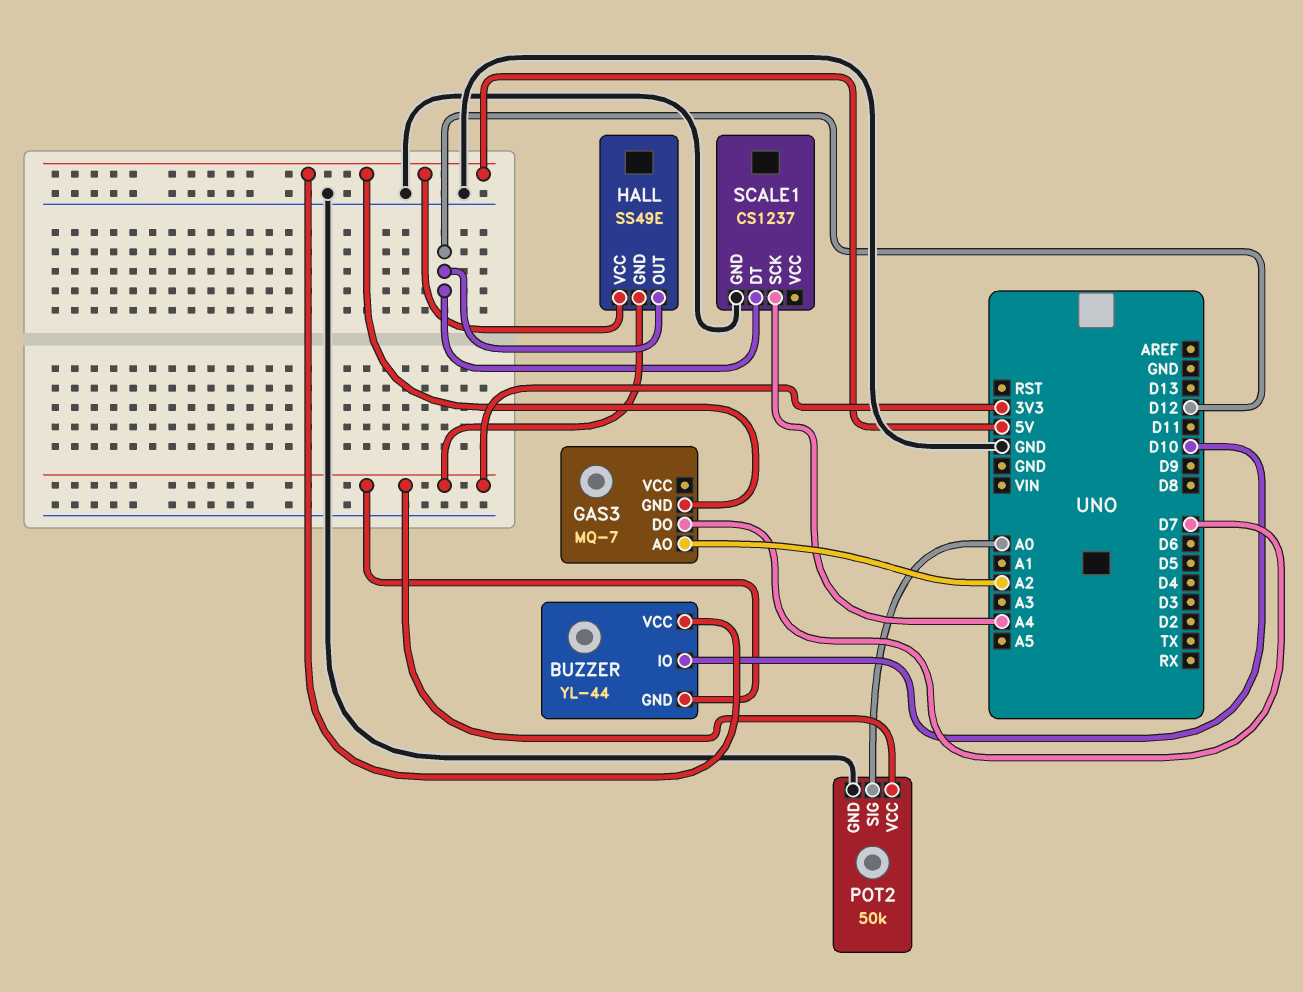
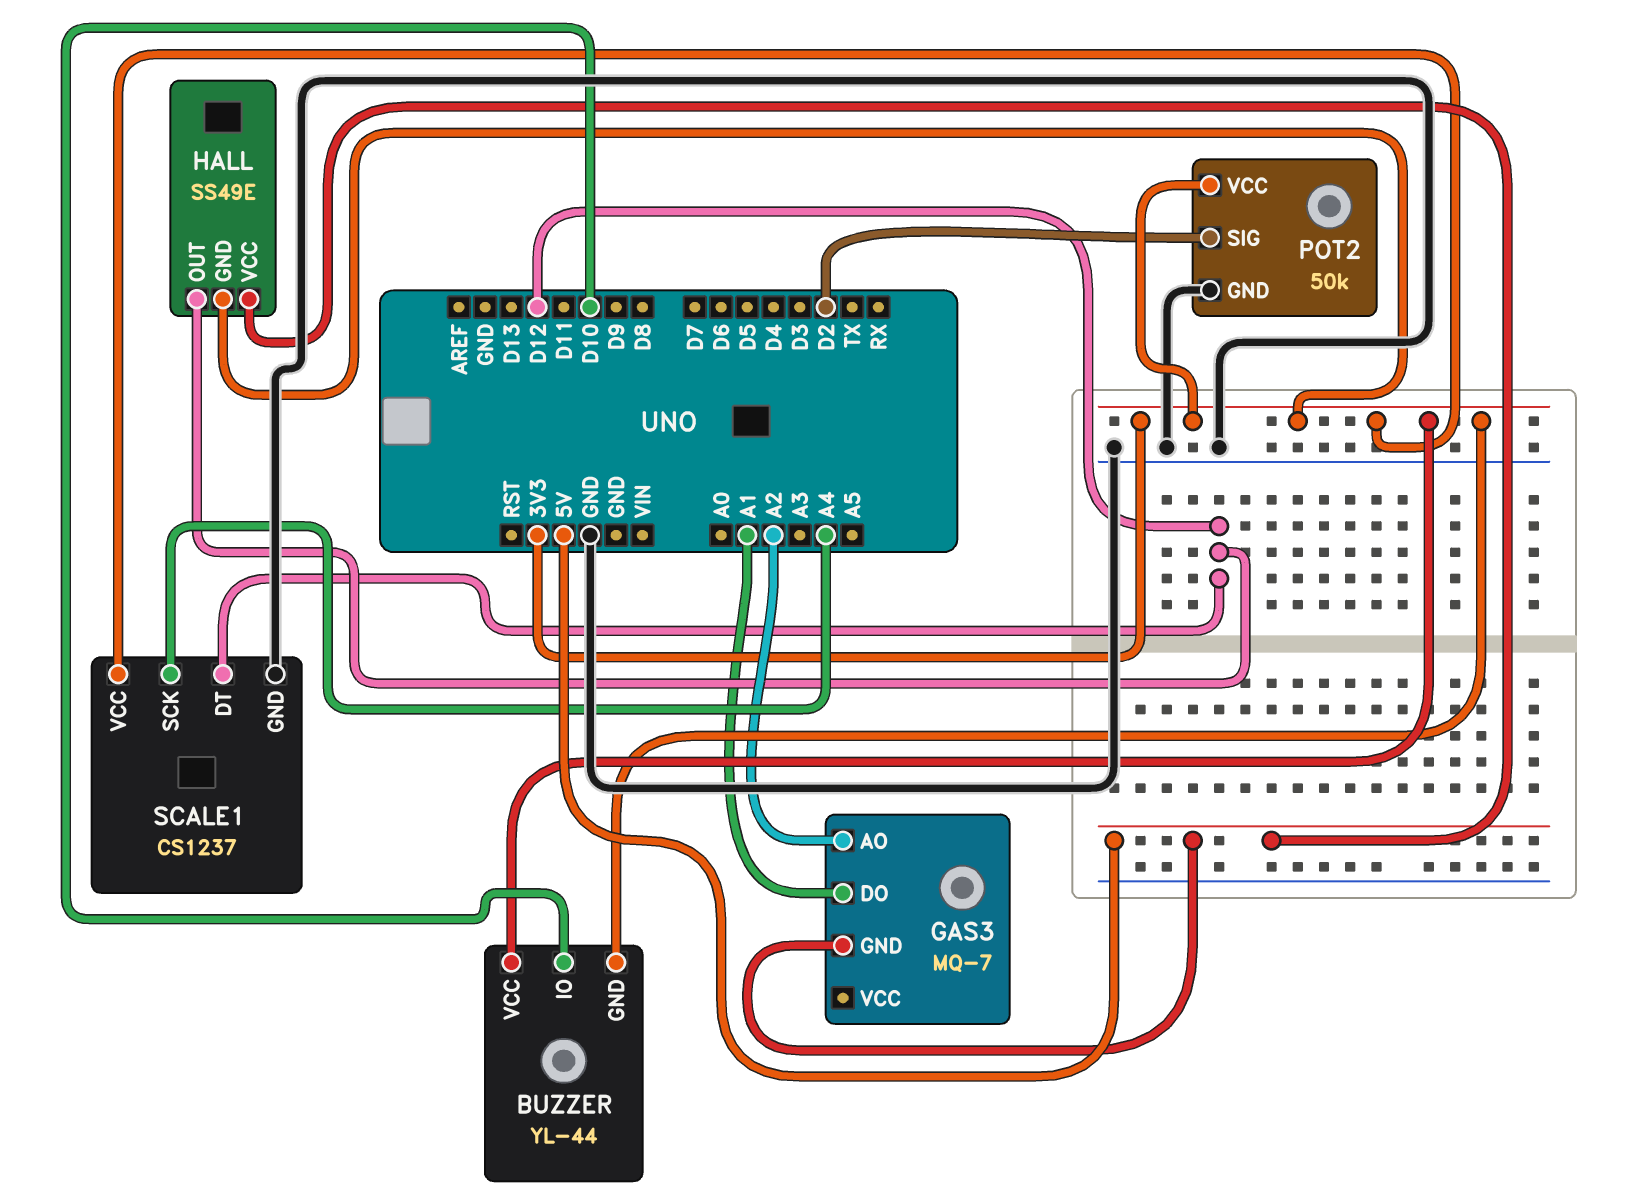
BUZZER pin VCC: 5V -> 3V3
GAS3 pin DO: D7 -> A1
POT2 pin SIG: A0 -> D2
SCALE1 pin VCC: none -> 3V3

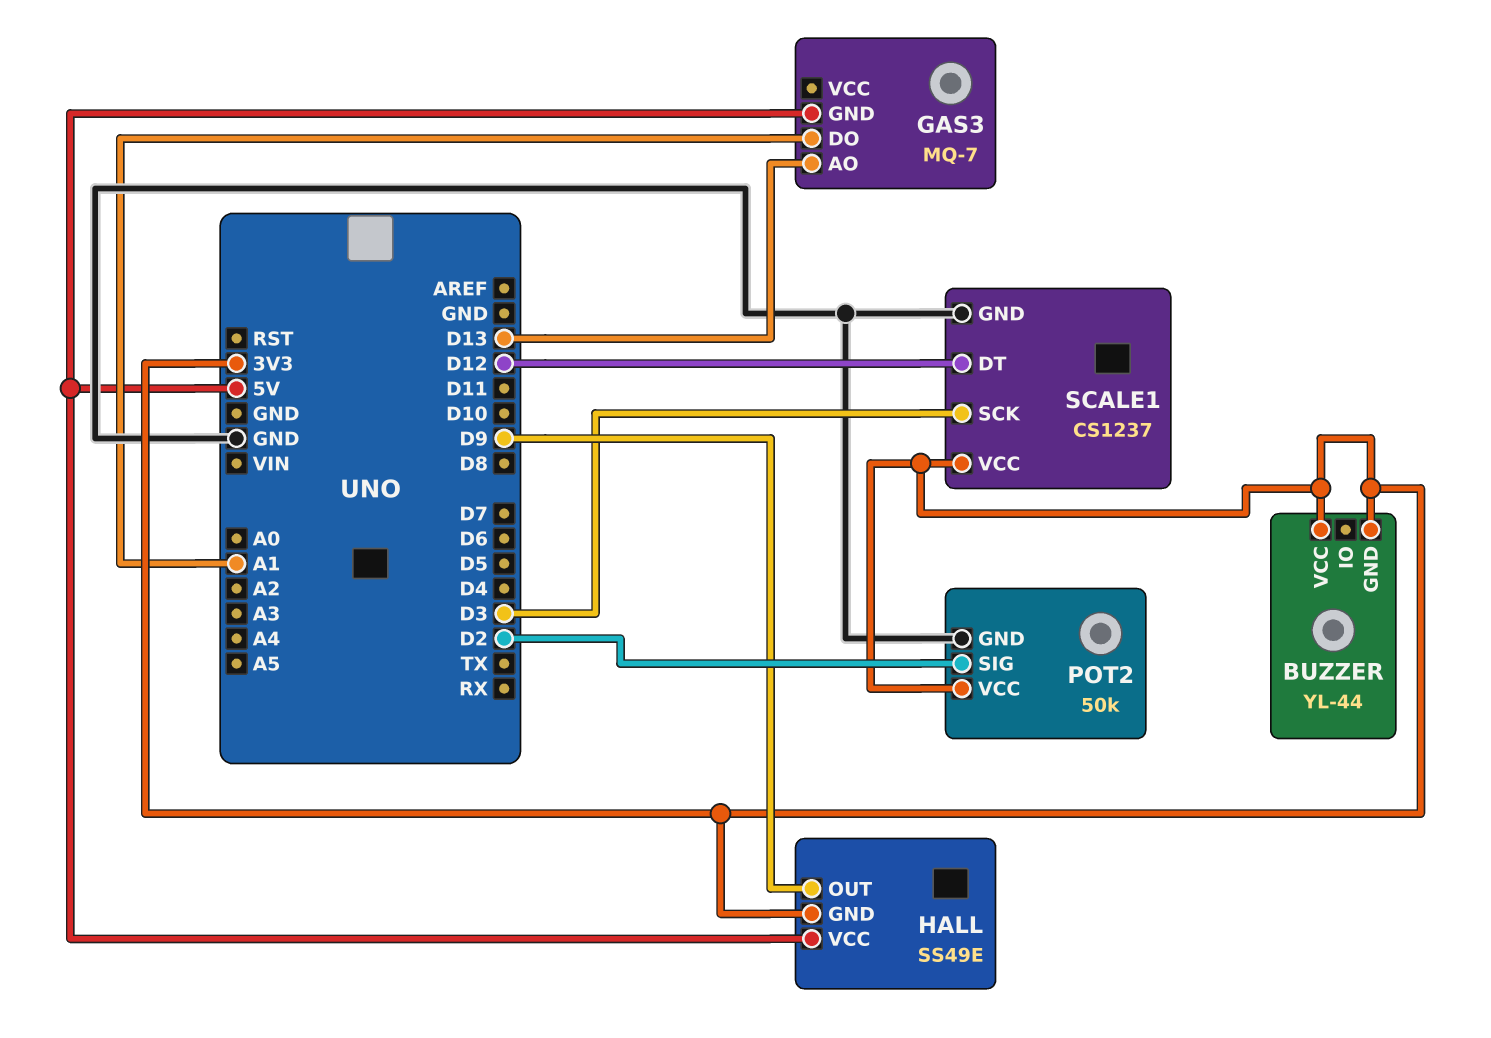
BUZZER pin IO: D10 -> none
GAS3 pin AO: A2 -> D13
HALL pin OUT: D12 -> D9
SCALE1 pin SCK: A4 -> D3

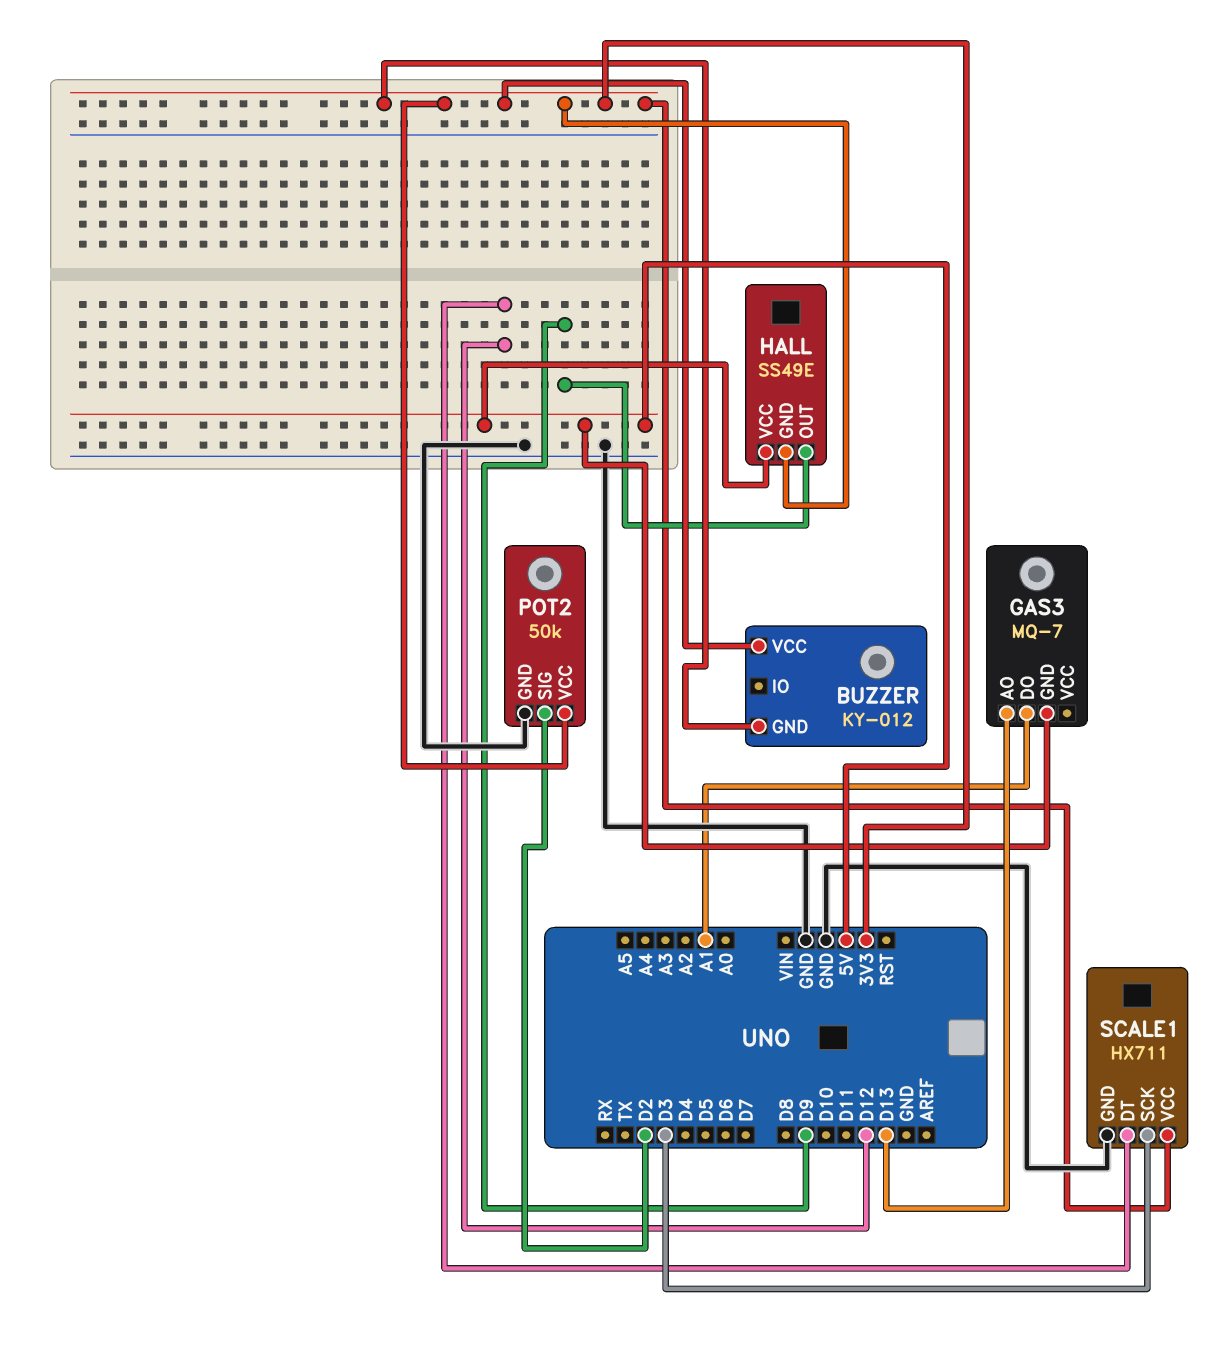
BUZZER: YL-44 -> KY-012
SCALE1: CS1237 -> HX711

